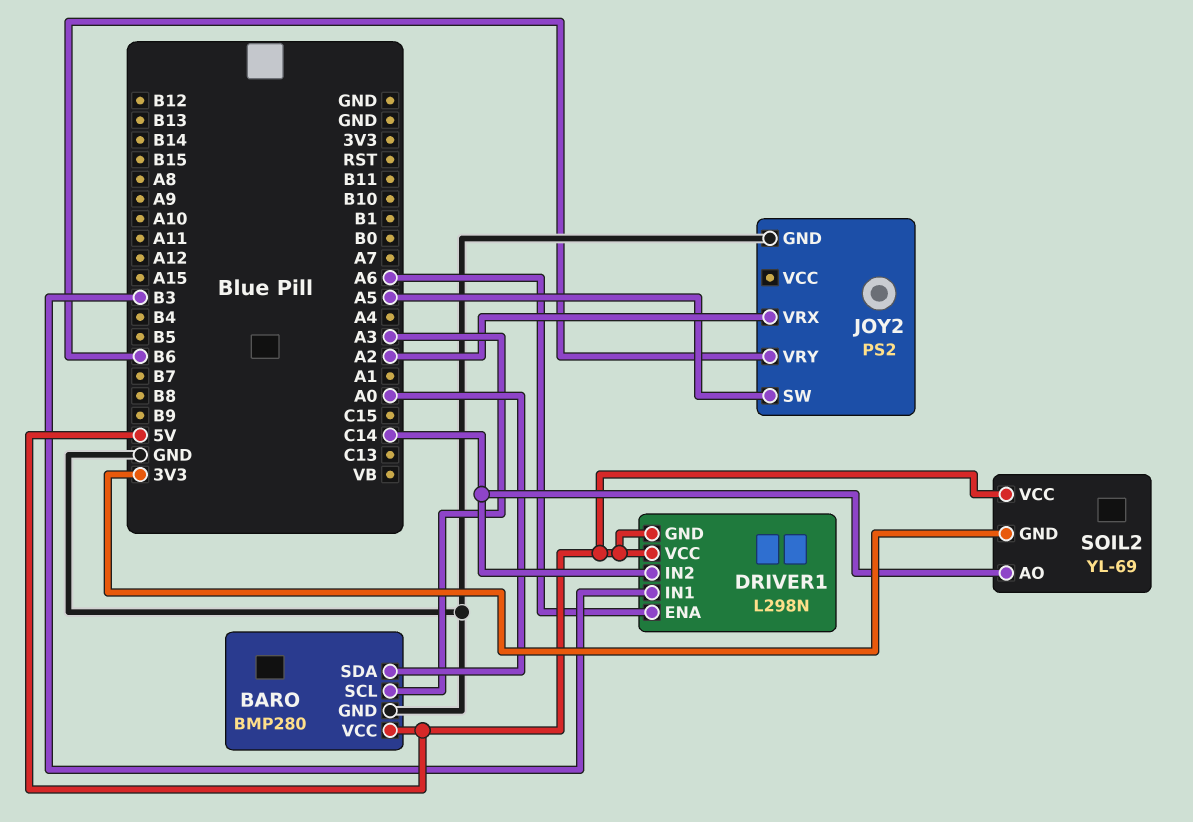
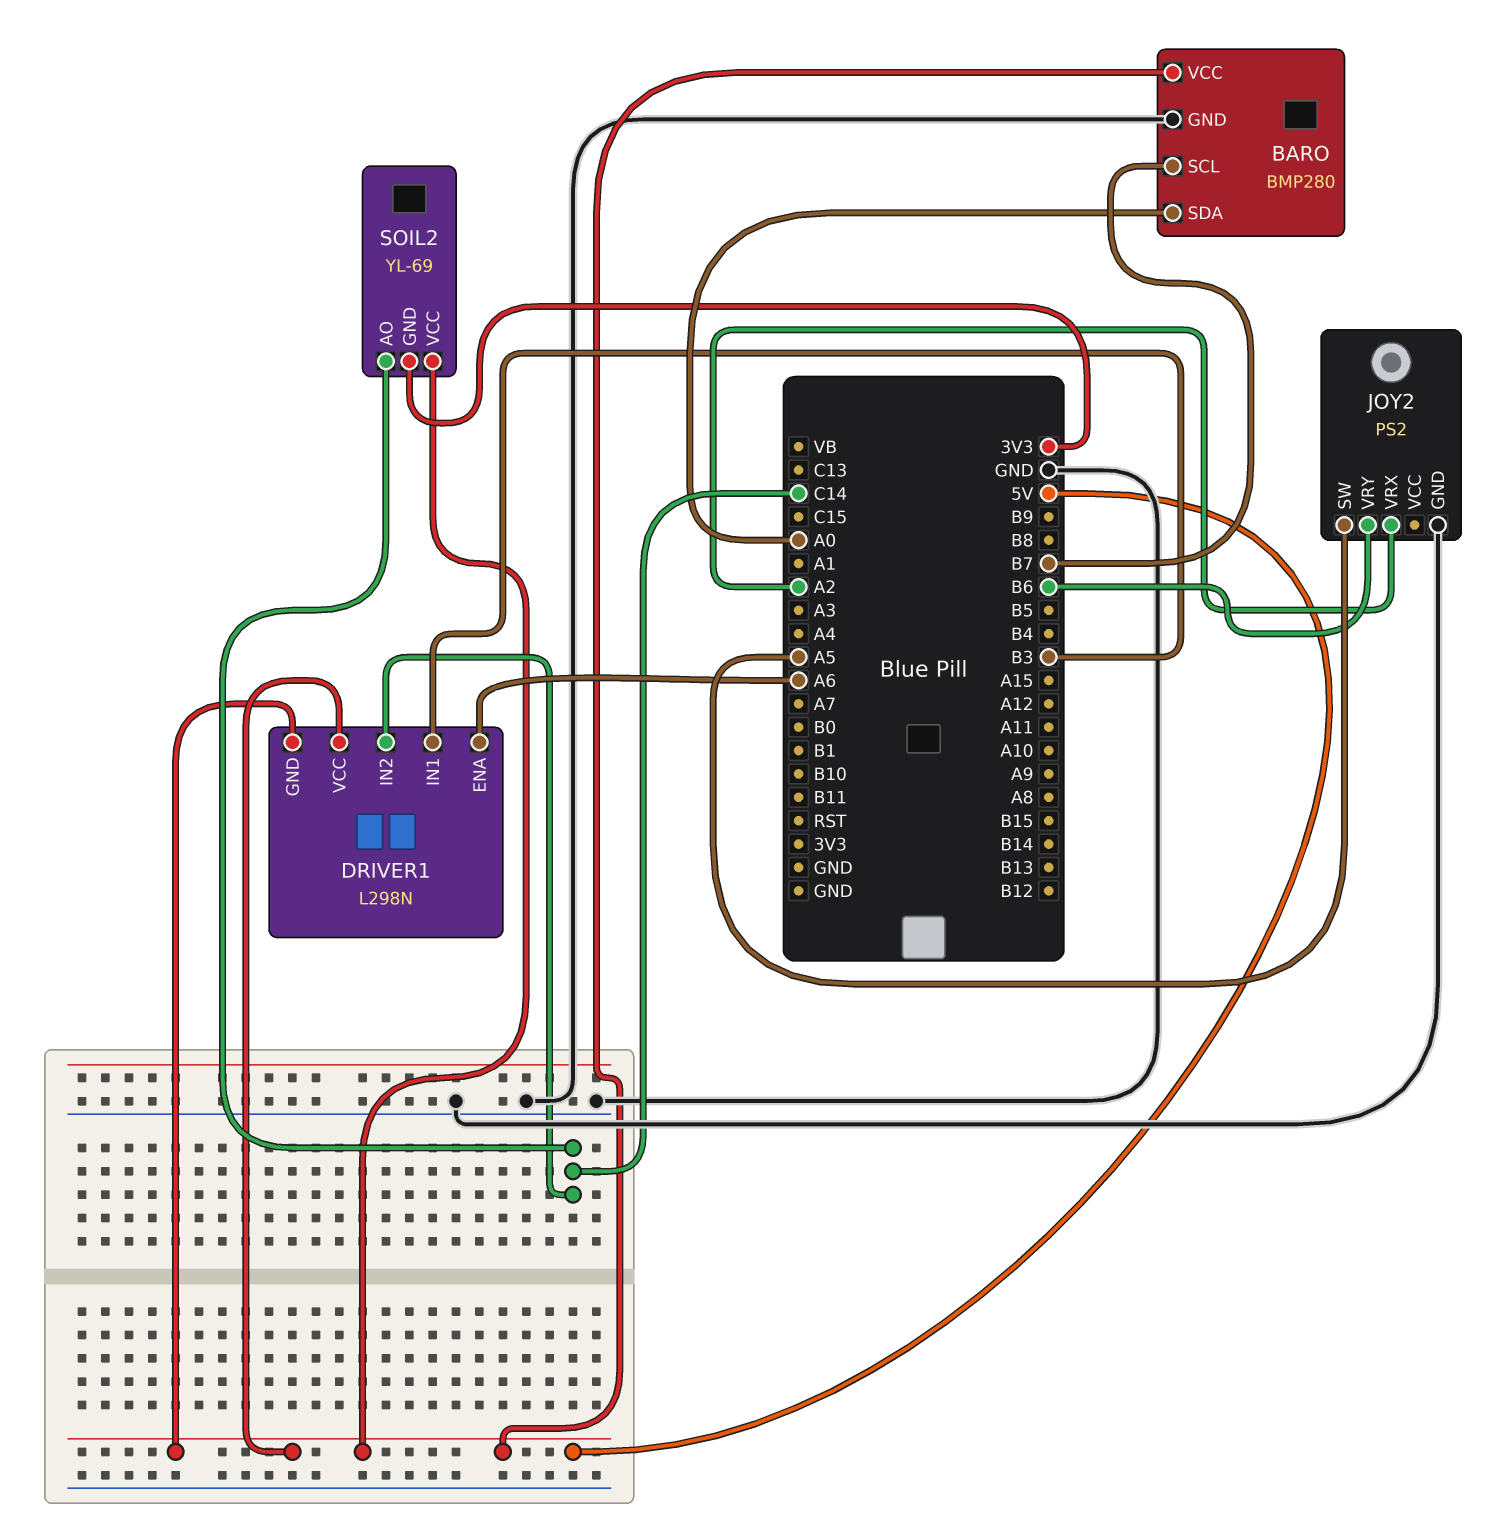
BARO pin SCL: A3 -> B7

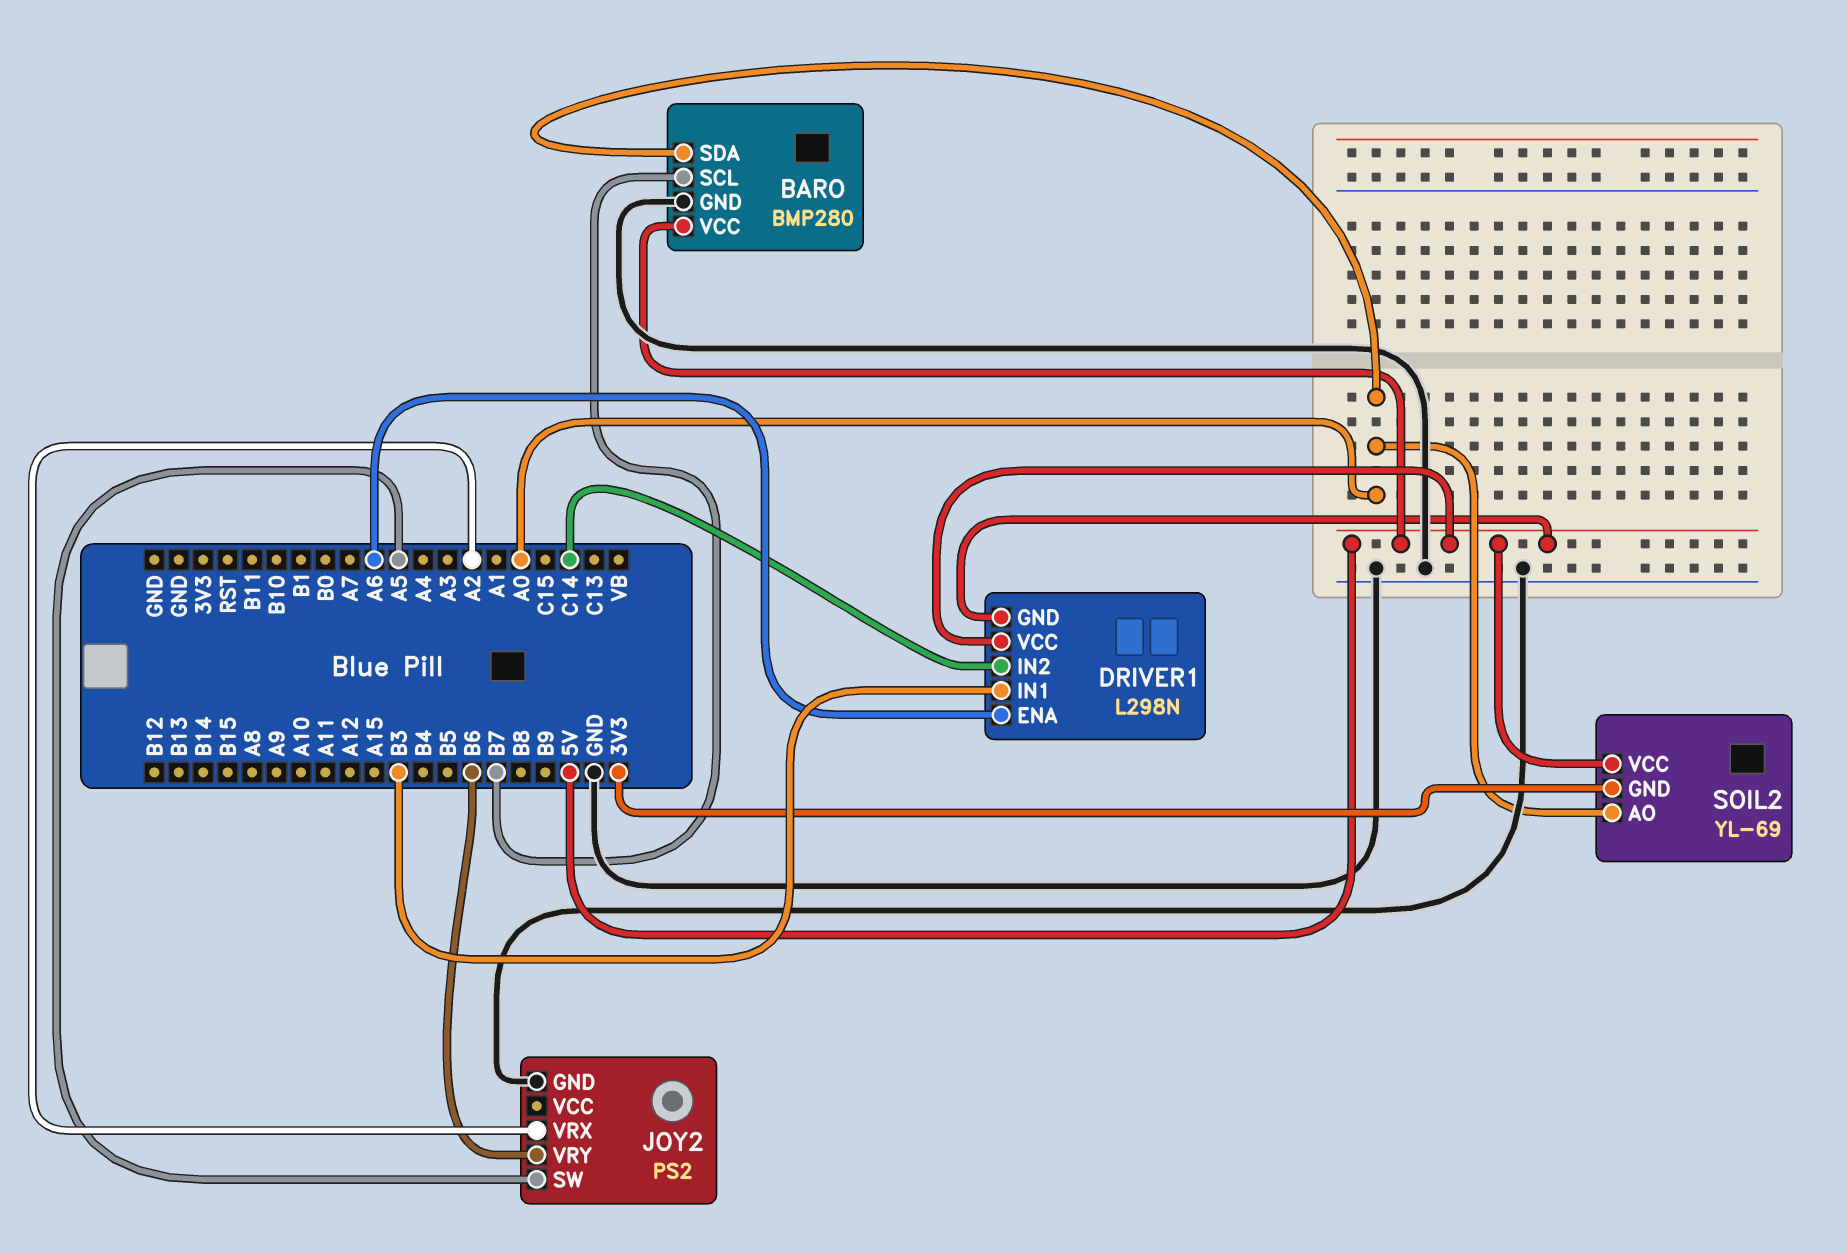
SOIL2 pin AO: C14 -> A0

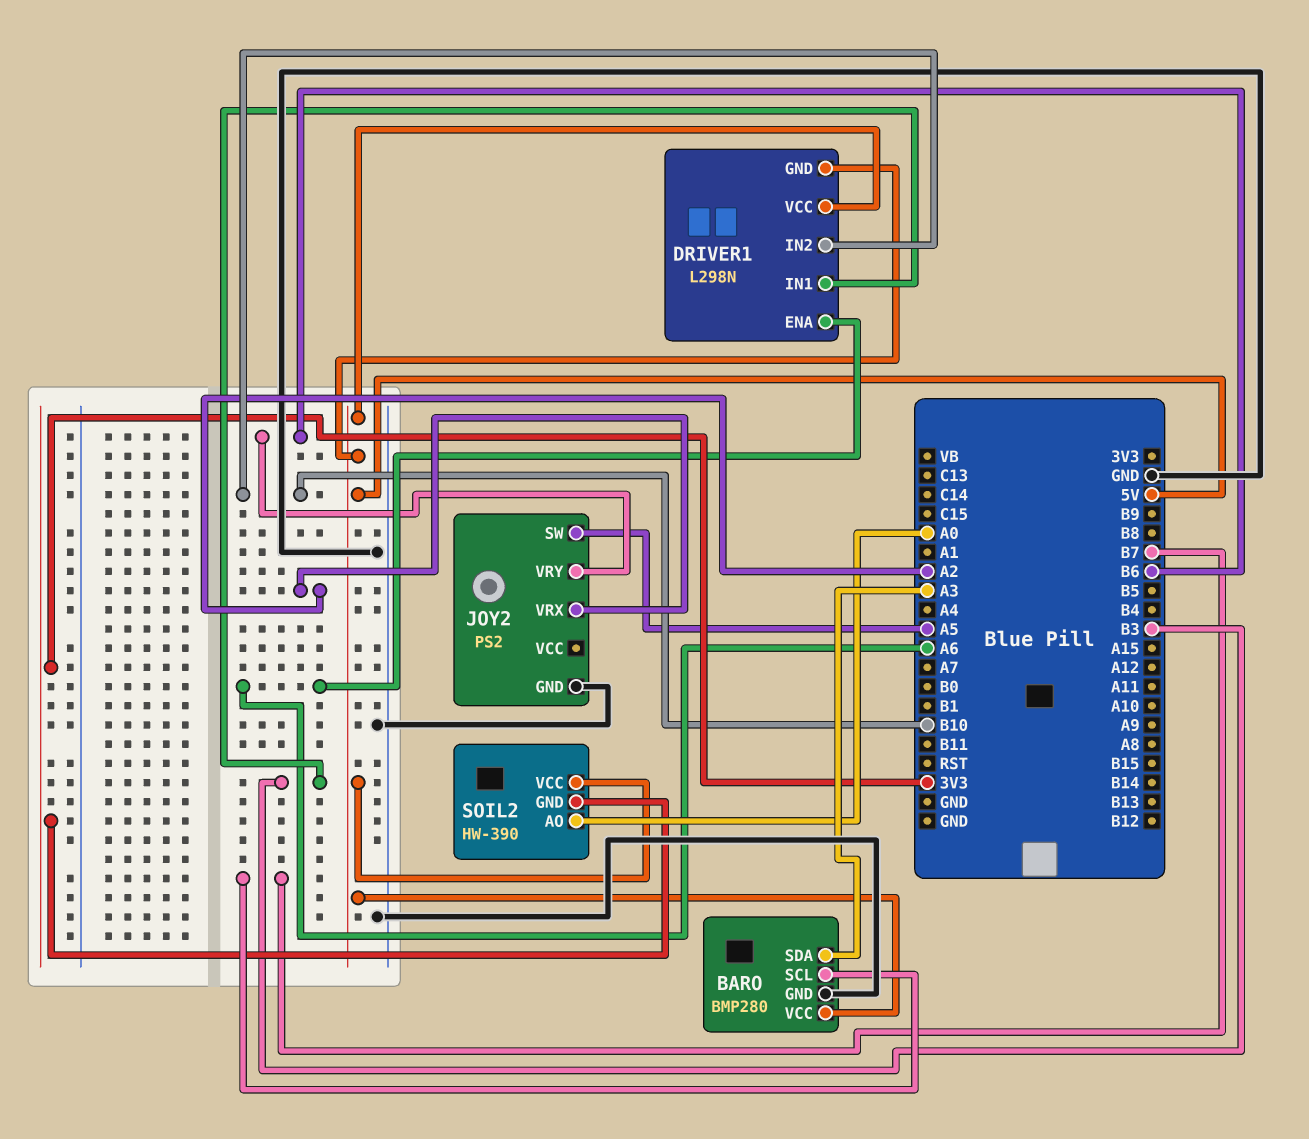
BARO pin SDA: A0 -> A3
DRIVER1 pin IN2: C14 -> B10
SOIL2: YL-69 -> HW-390

